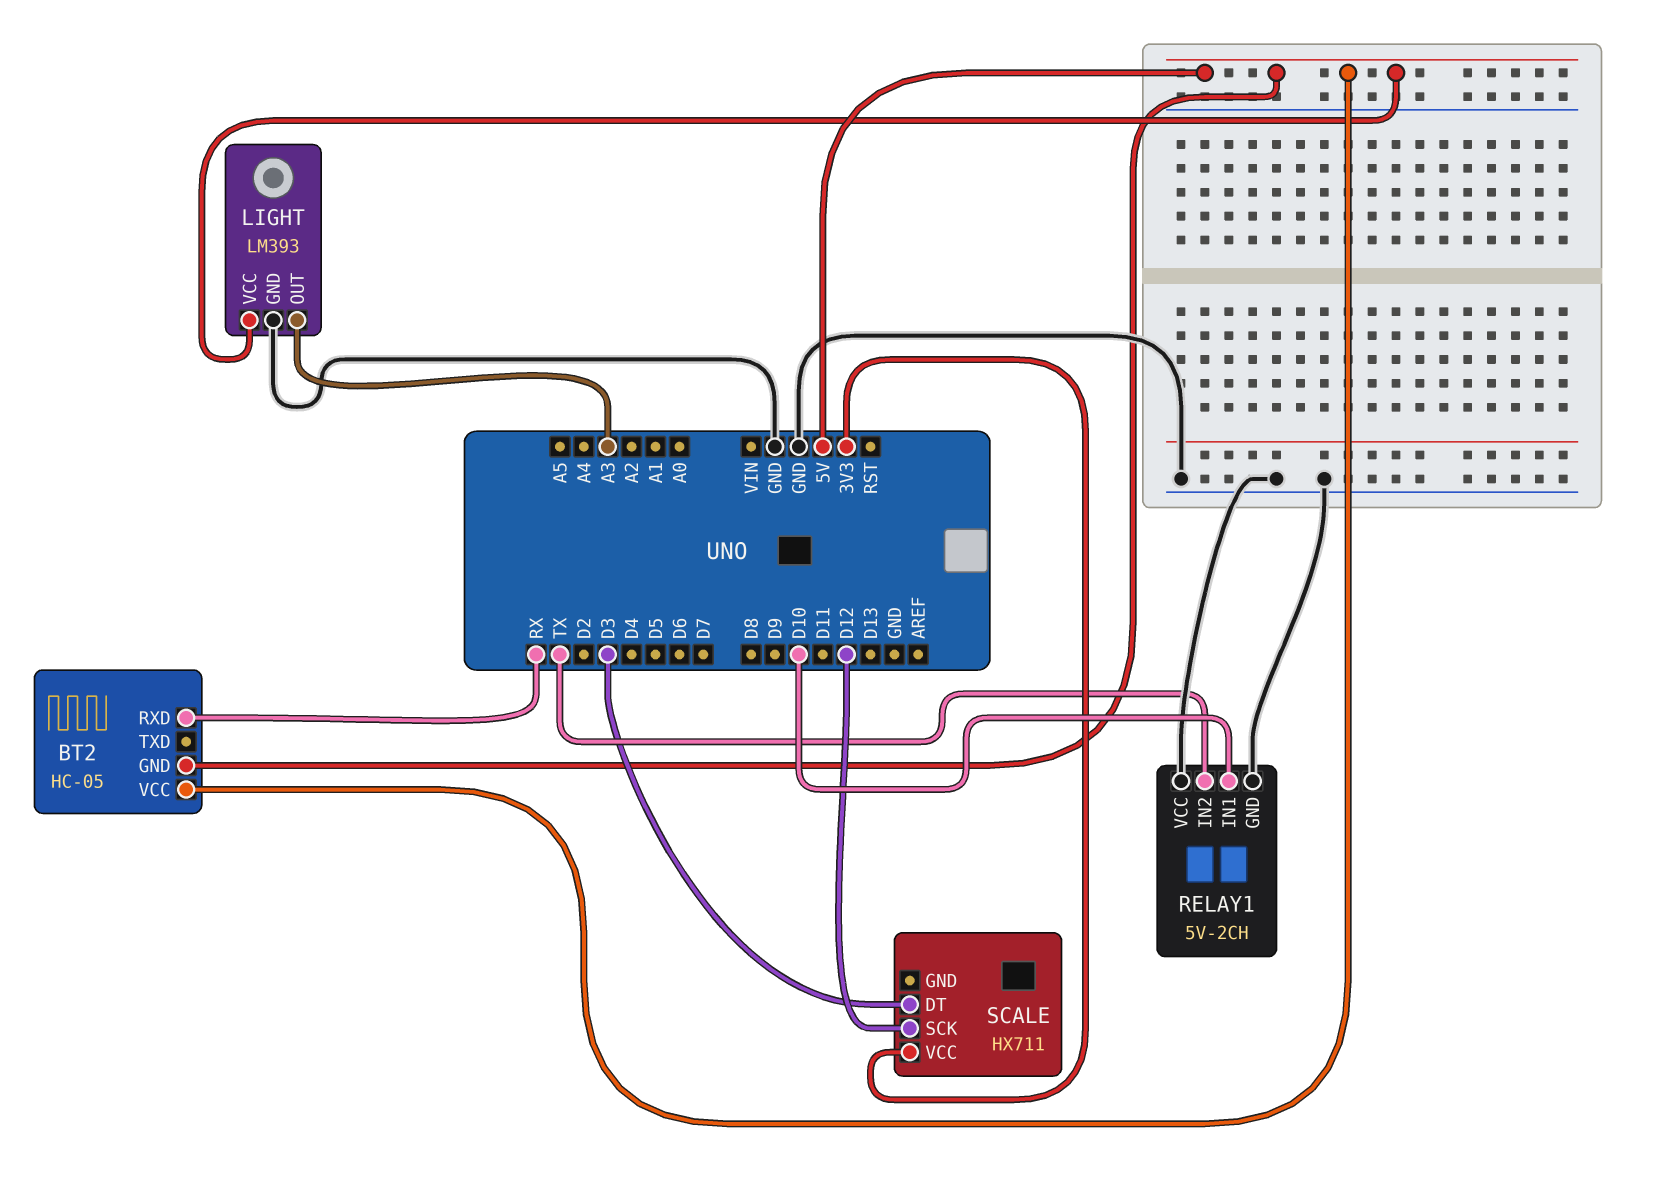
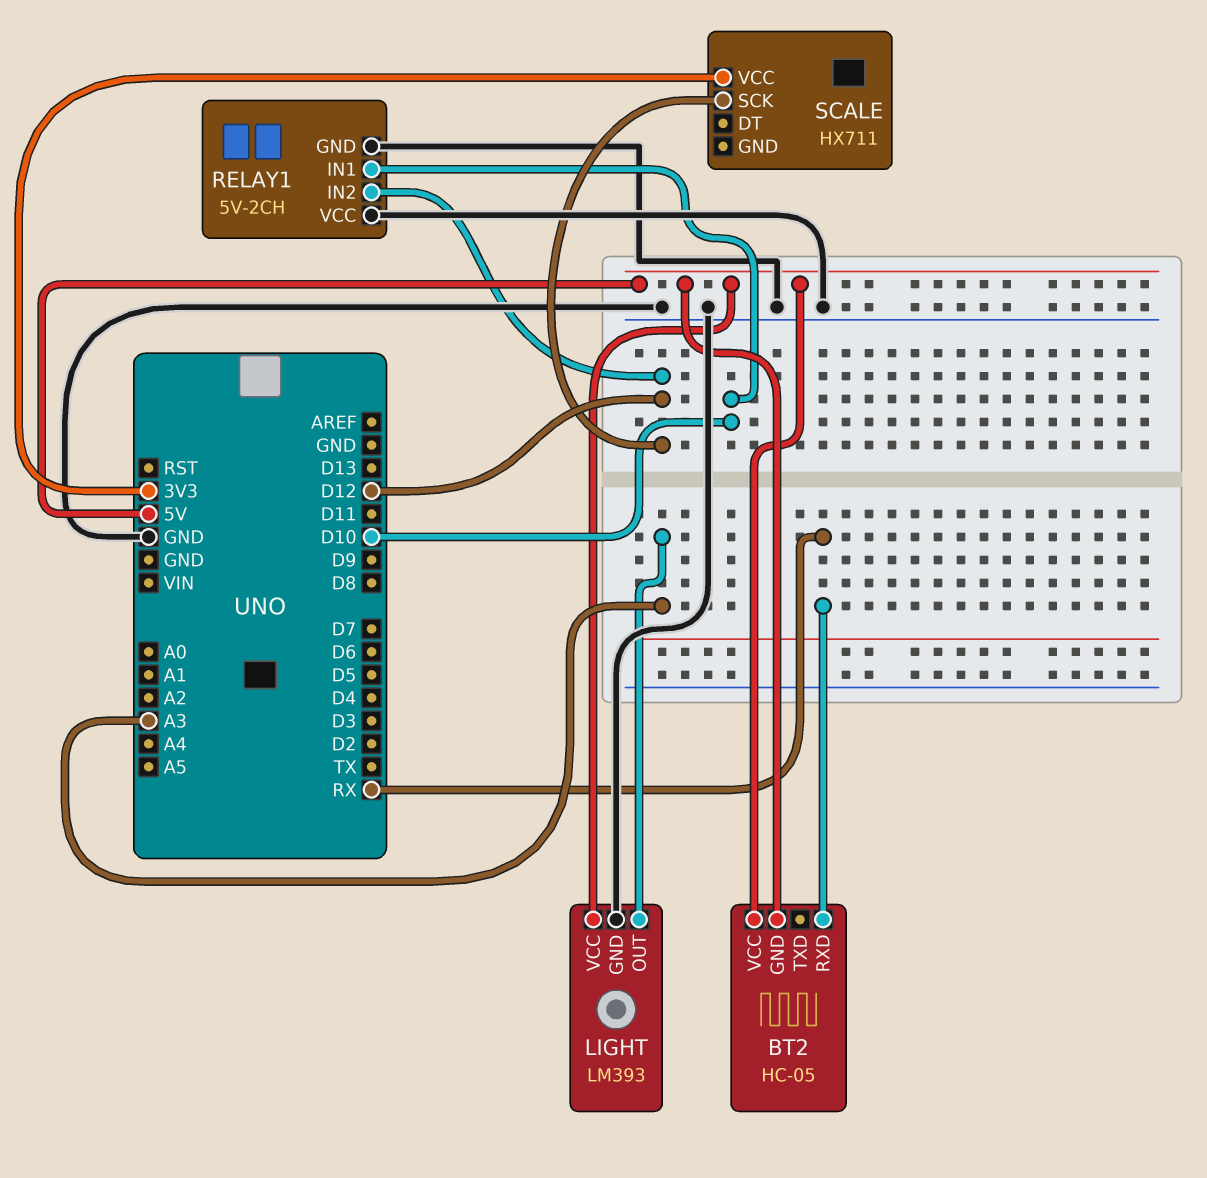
RELAY1 pin IN2: TX -> D12
SCALE pin DT: D3 -> none

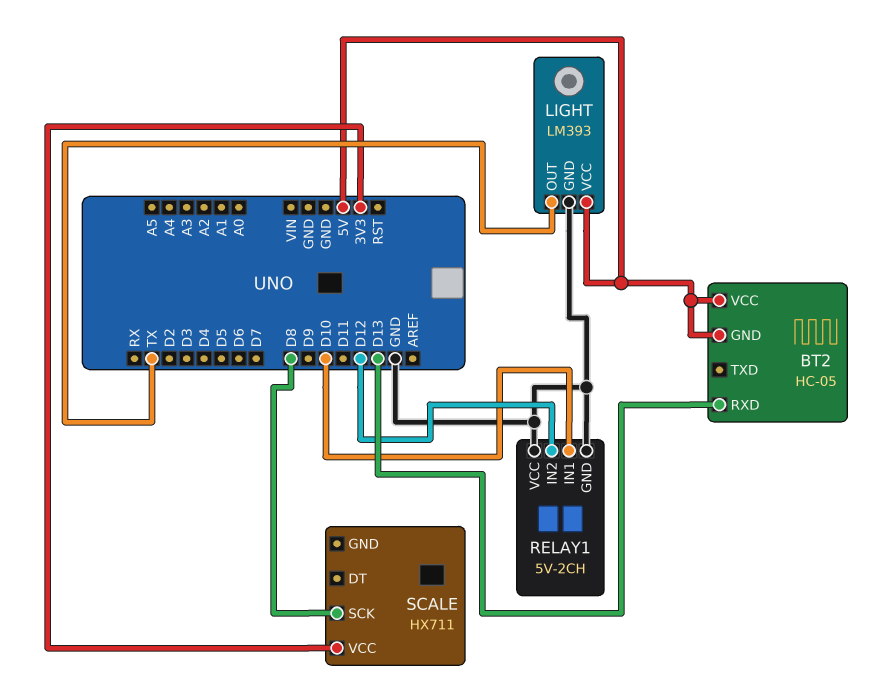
BT2 pin RXD: RX -> D13
LIGHT pin OUT: A3 -> TX
SCALE pin SCK: D12 -> D8

